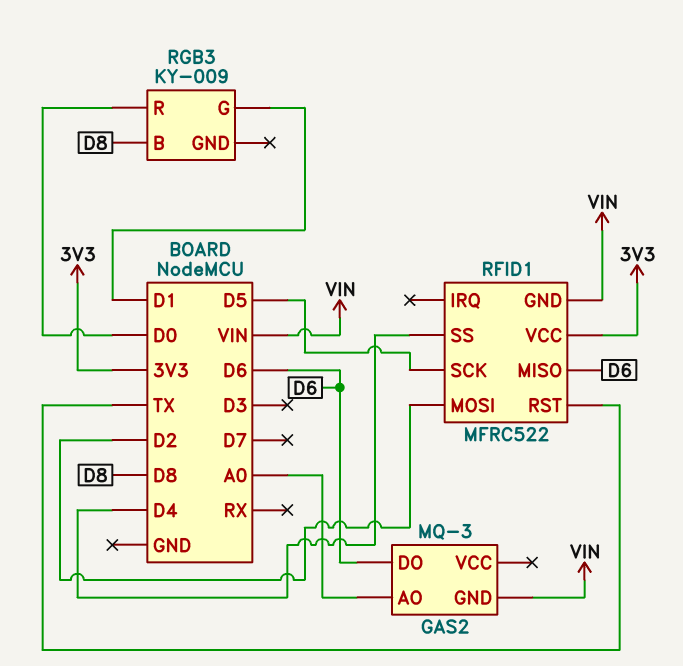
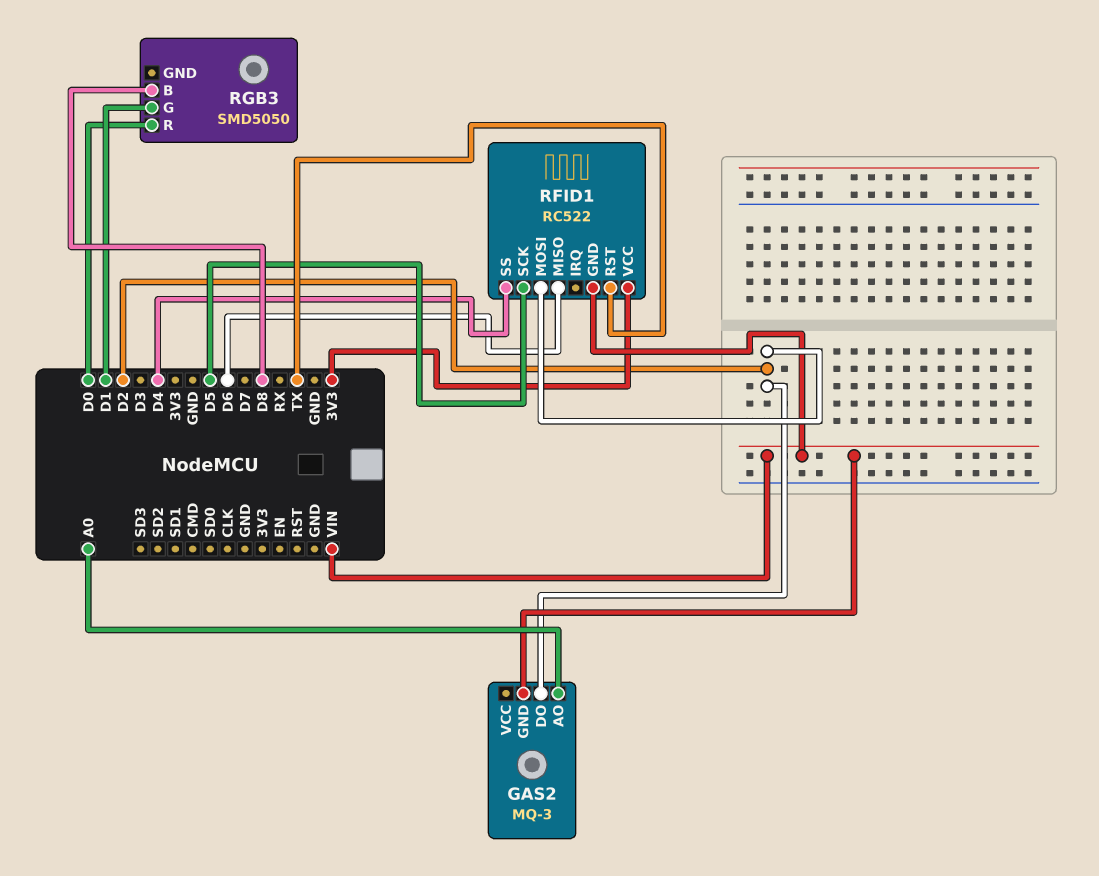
GAS2 pin DO: D6 -> D2
RFID1: MFRC522 -> RC522
RGB3: KY-009 -> SMD5050

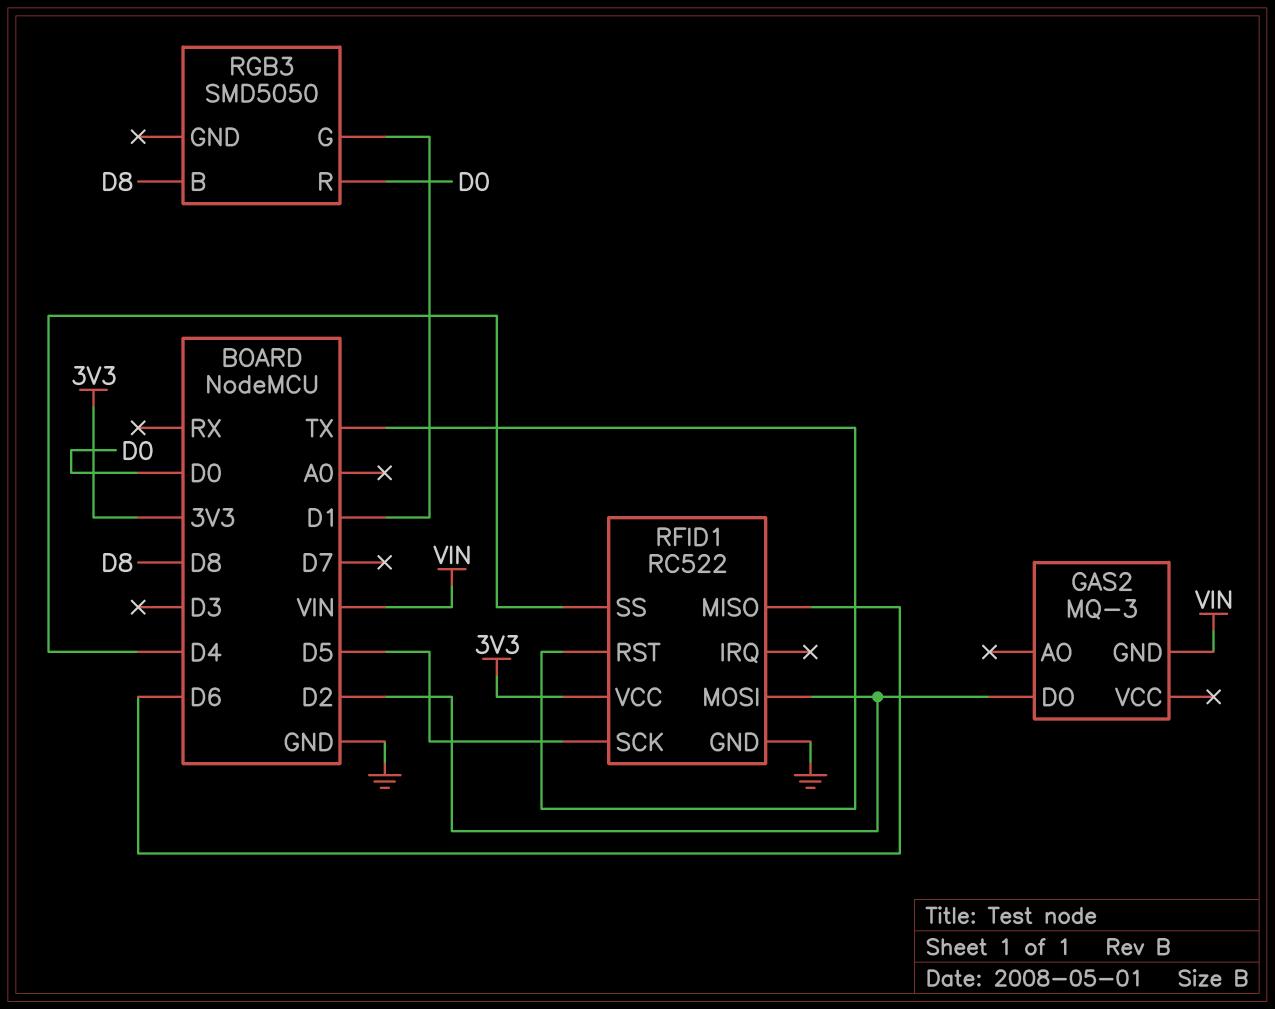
GAS2 pin AO: A0 -> none
RFID1 pin GND: VIN -> GND

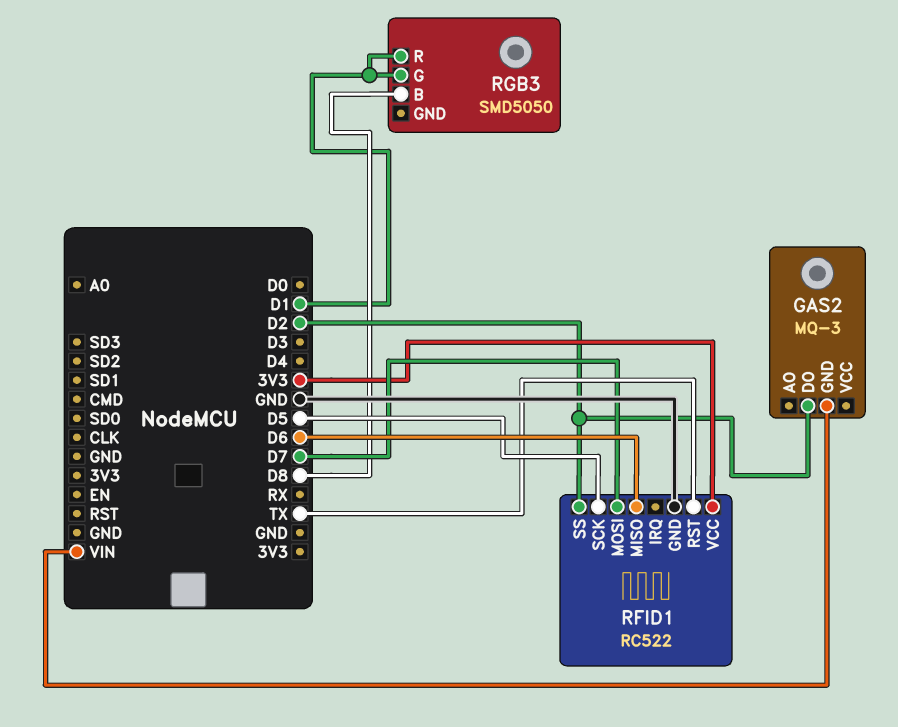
RFID1 pin MOSI: D2 -> D7
RFID1 pin SS: D4 -> D2
RGB3 pin R: D0 -> D1

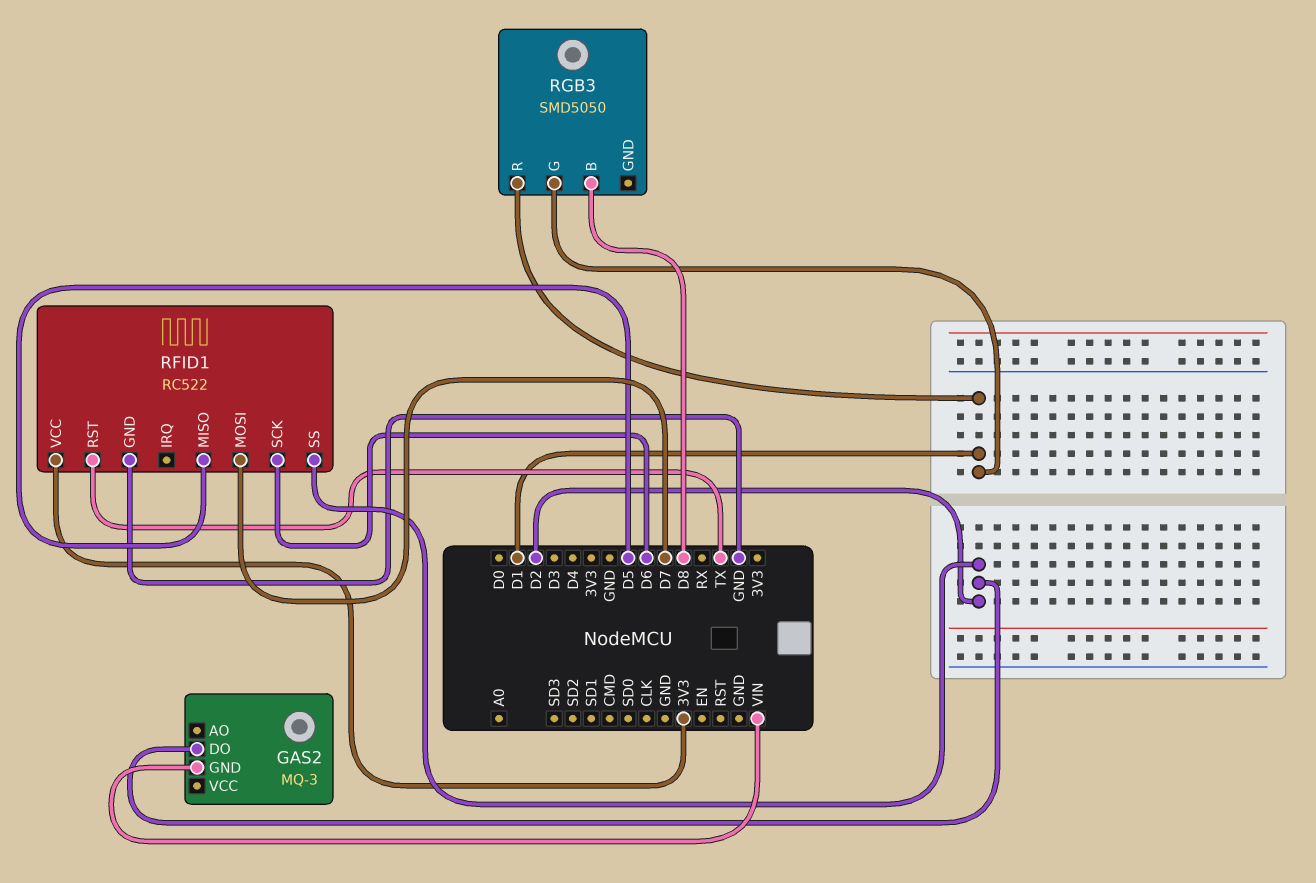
RFID1 pin MISO: D6 -> D5
RFID1 pin SCK: D5 -> D6

